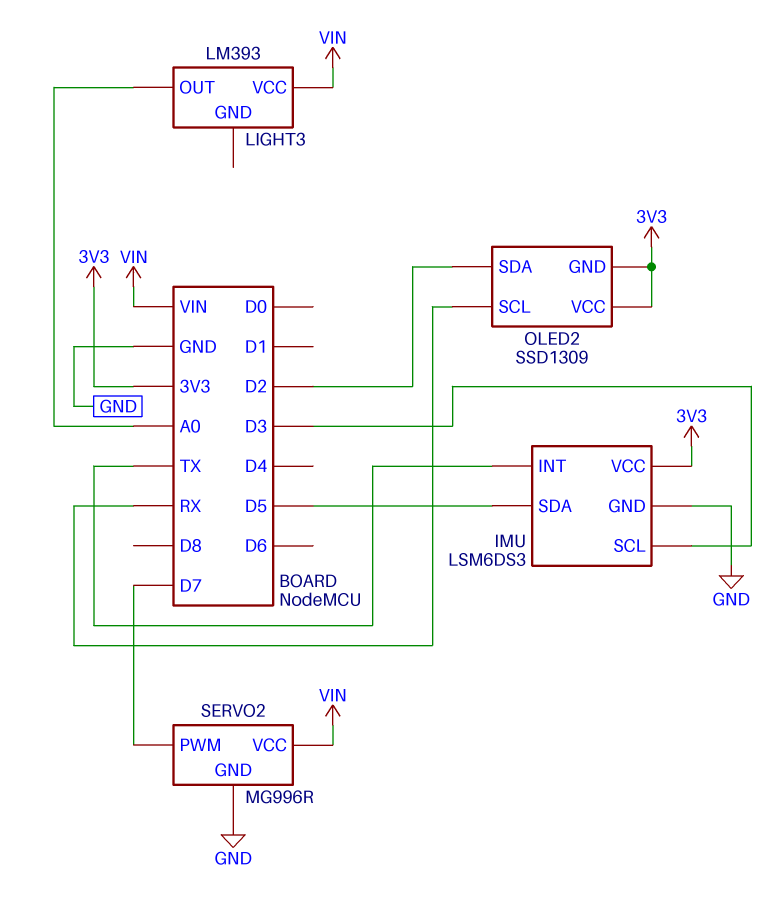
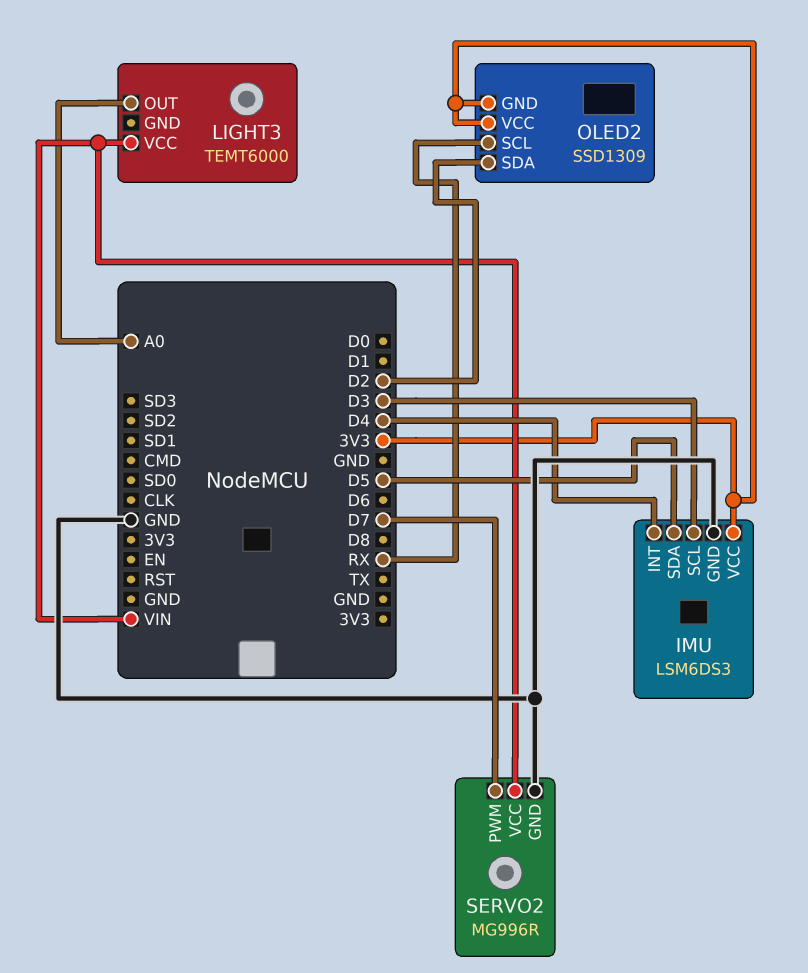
IMU pin INT: TX -> D4
LIGHT3: LM393 -> TEMT6000

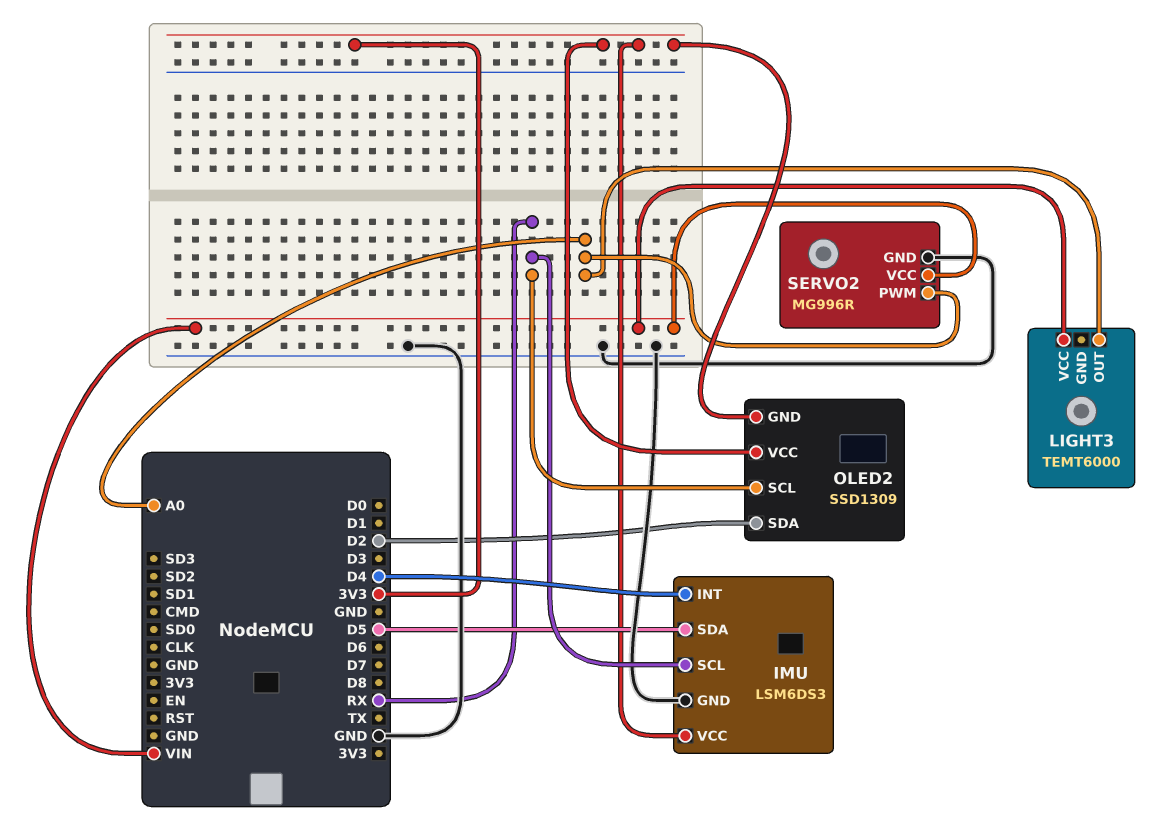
IMU pin SCL: D3 -> RX
SERVO2 pin PWM: D7 -> A0

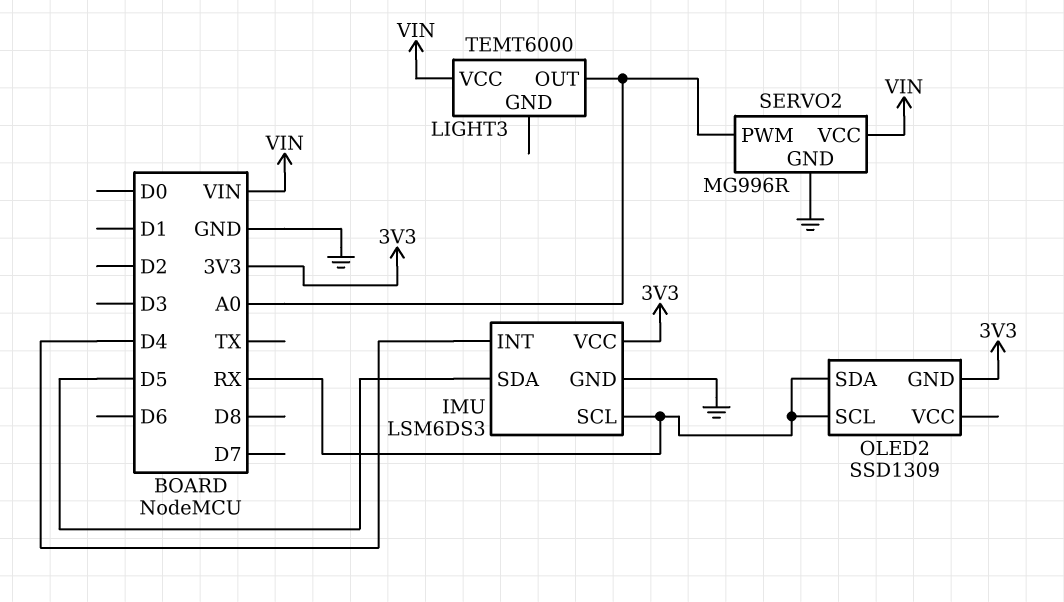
OLED2 pin SDA: D2 -> RX
OLED2 pin VCC: 3V3 -> none

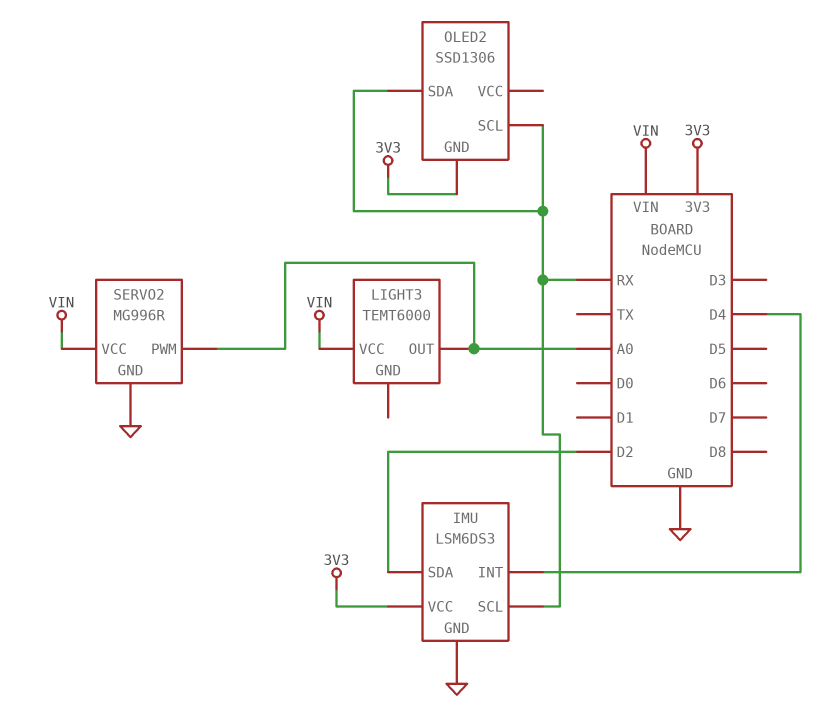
IMU pin SDA: D5 -> D2
OLED2: SSD1309 -> SSD1306

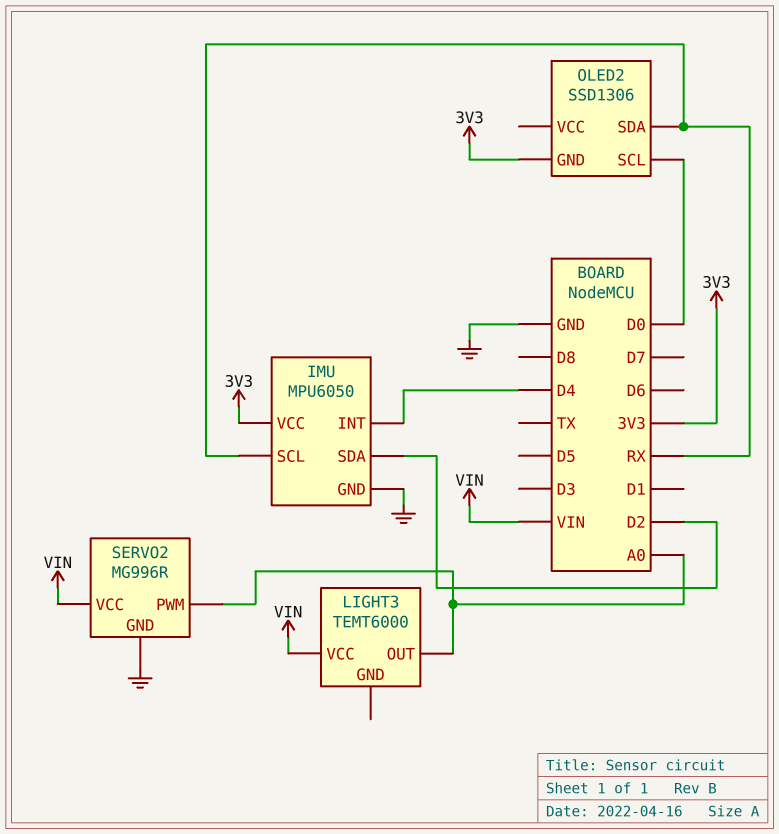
IMU: LSM6DS3 -> MPU6050
OLED2 pin SCL: RX -> D0

